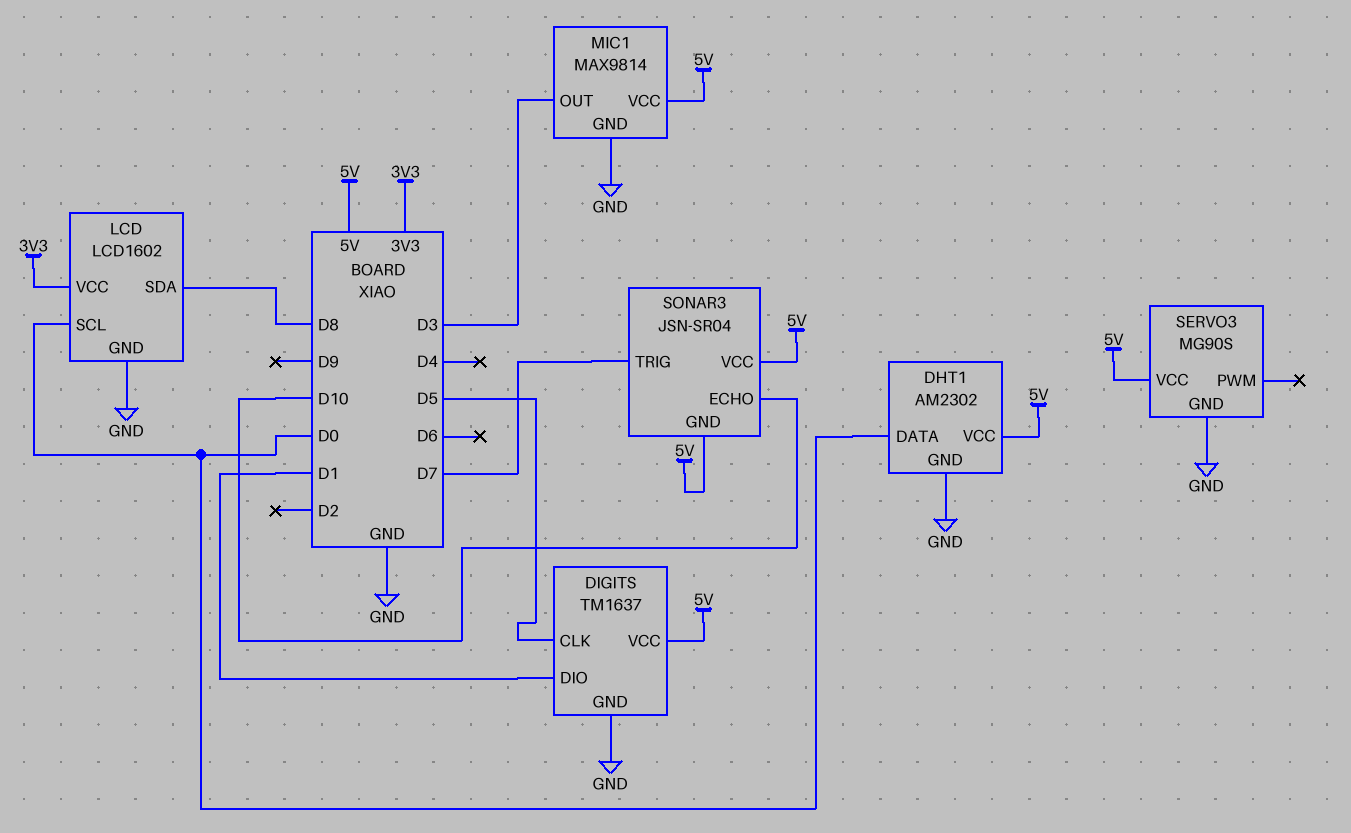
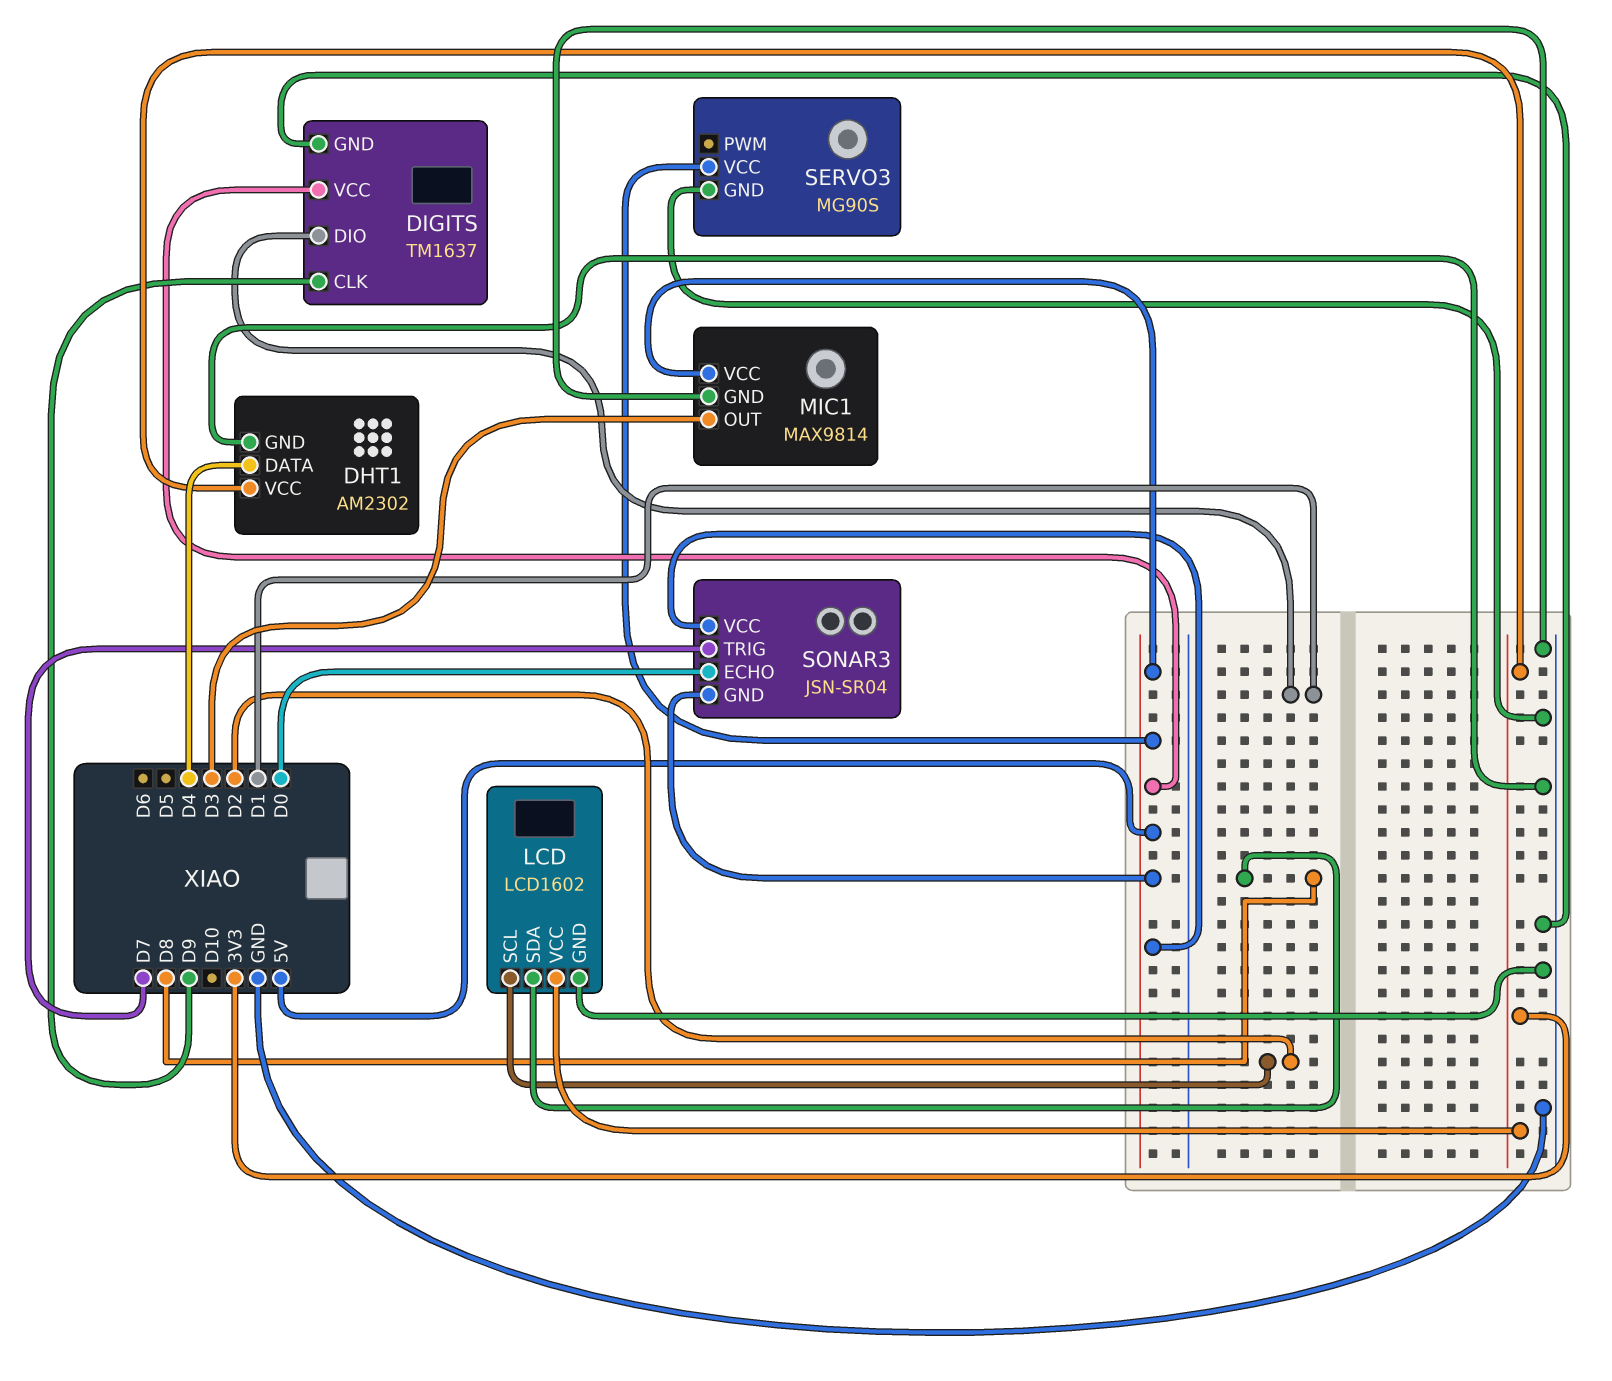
DHT1 pin DATA: D0 -> D4
DHT1 pin VCC: 5V -> 3V3
DIGITS pin CLK: D5 -> D9
LCD pin SCL: D0 -> D2
SONAR3 pin ECHO: D10 -> D0

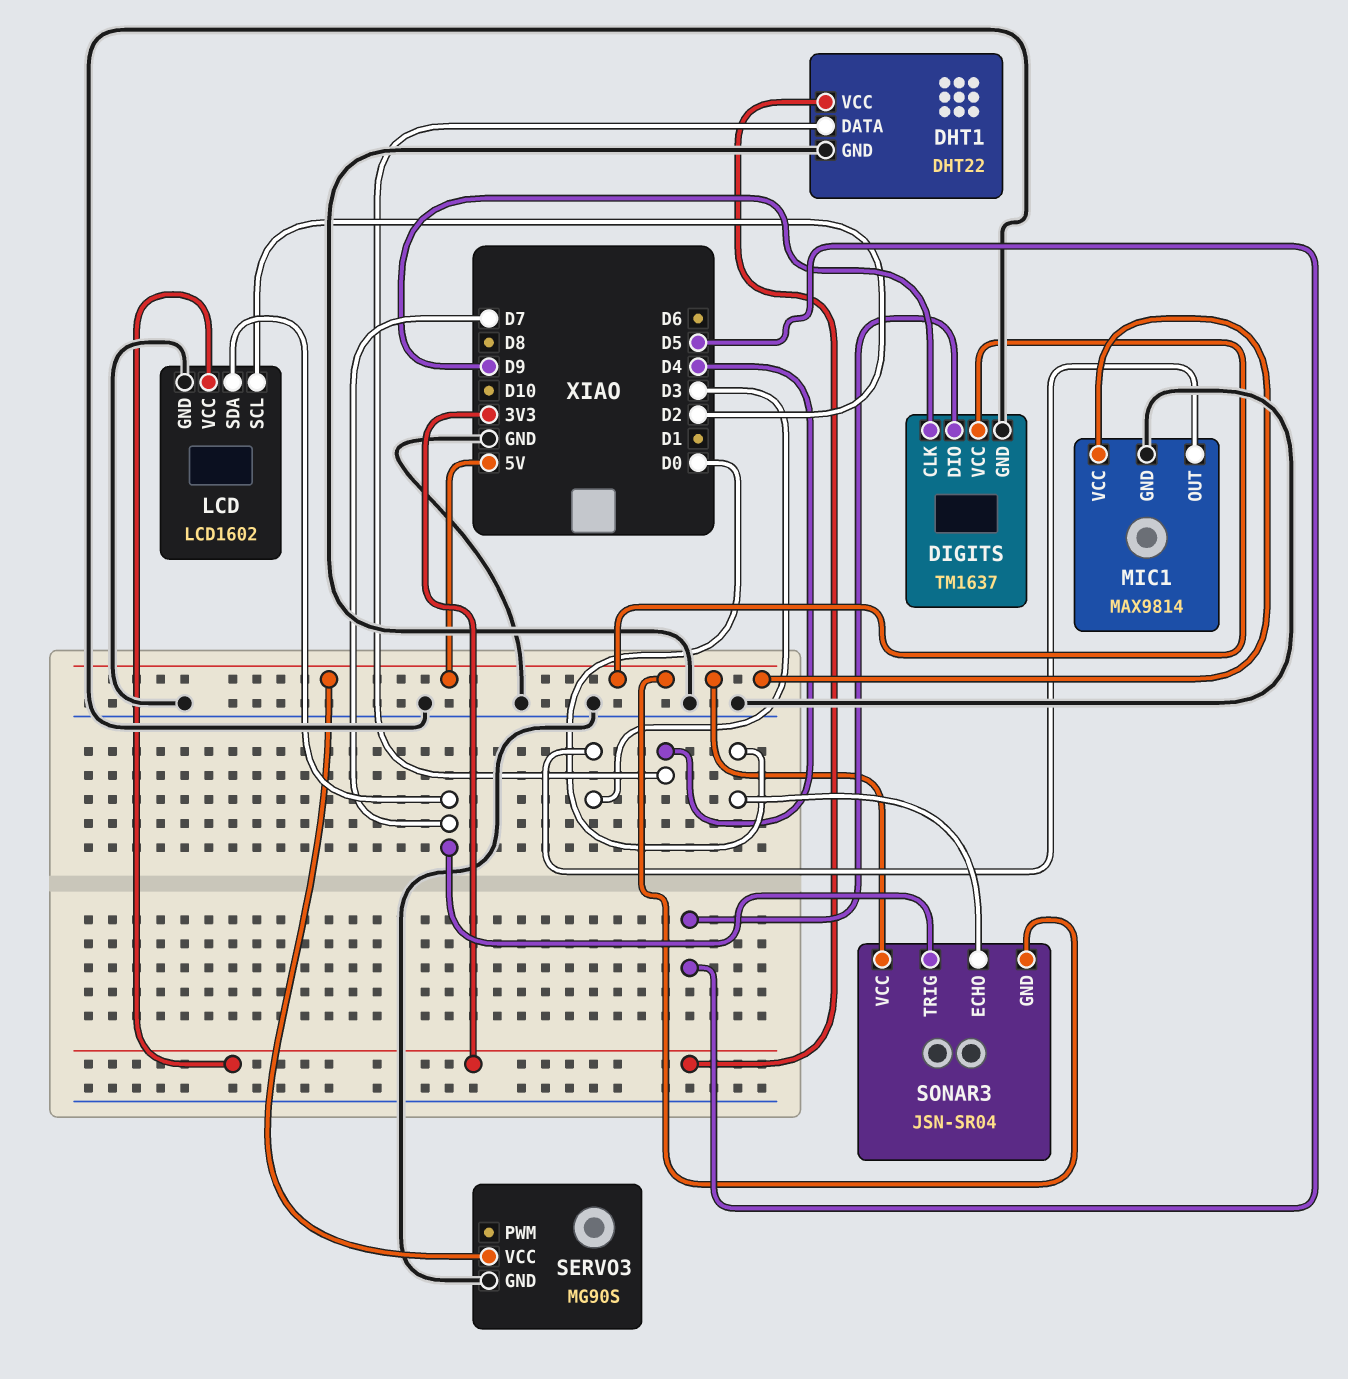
DHT1: AM2302 -> DHT22
DIGITS pin DIO: D1 -> D5
LCD pin SDA: D8 -> D7

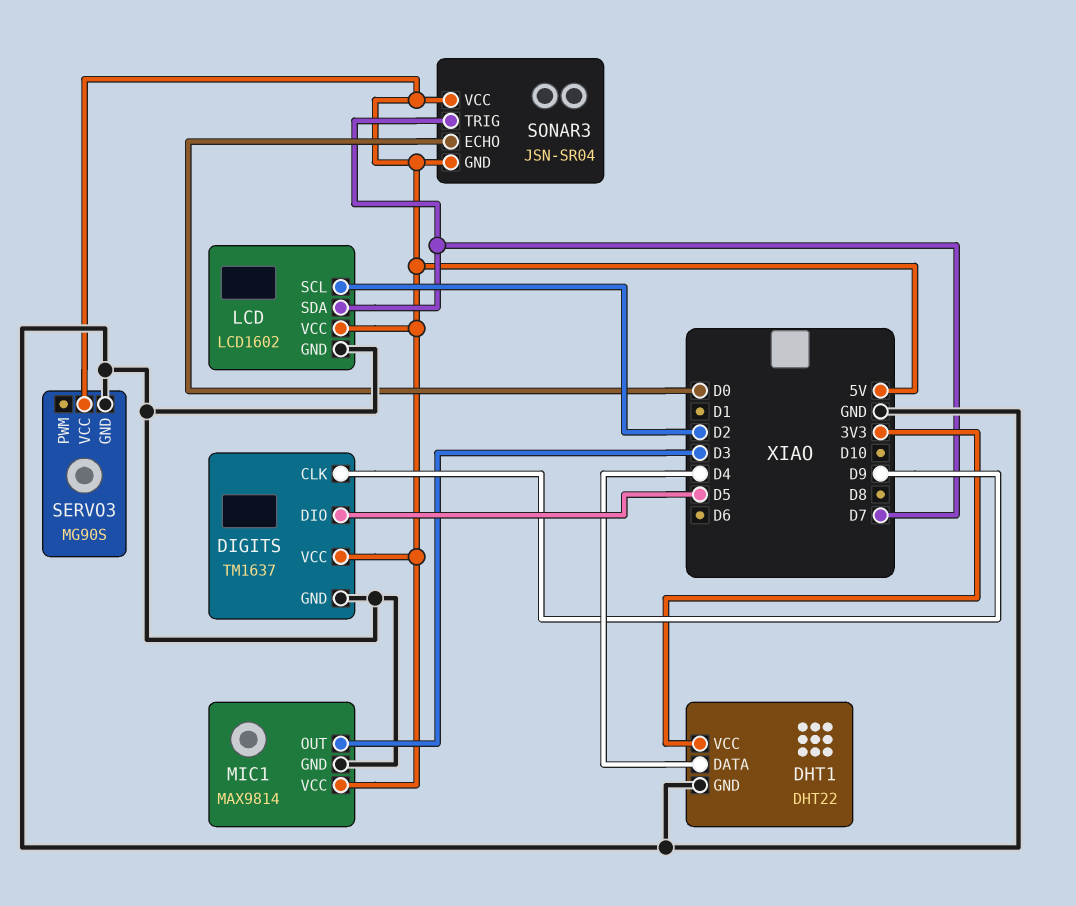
LCD pin VCC: 3V3 -> 5V

